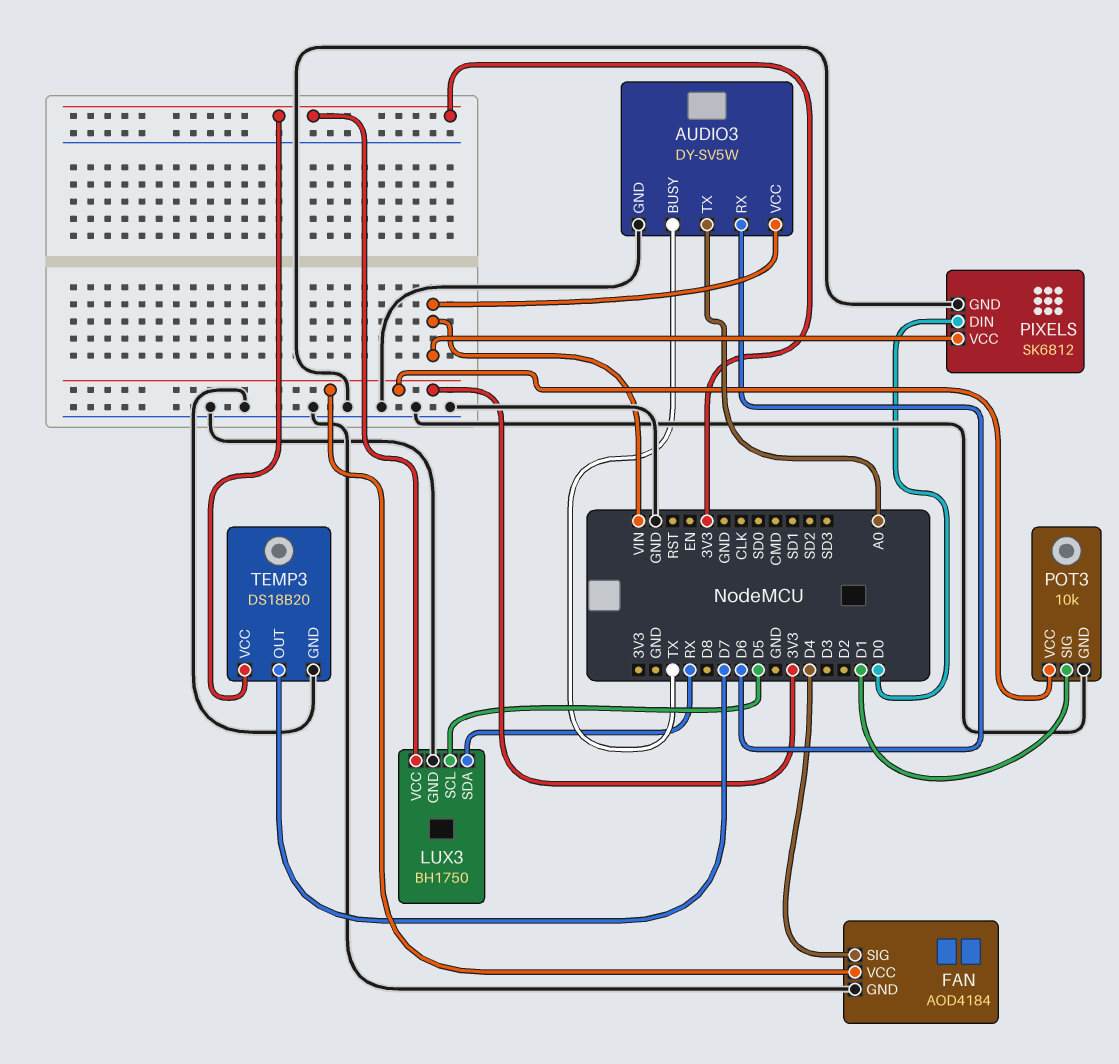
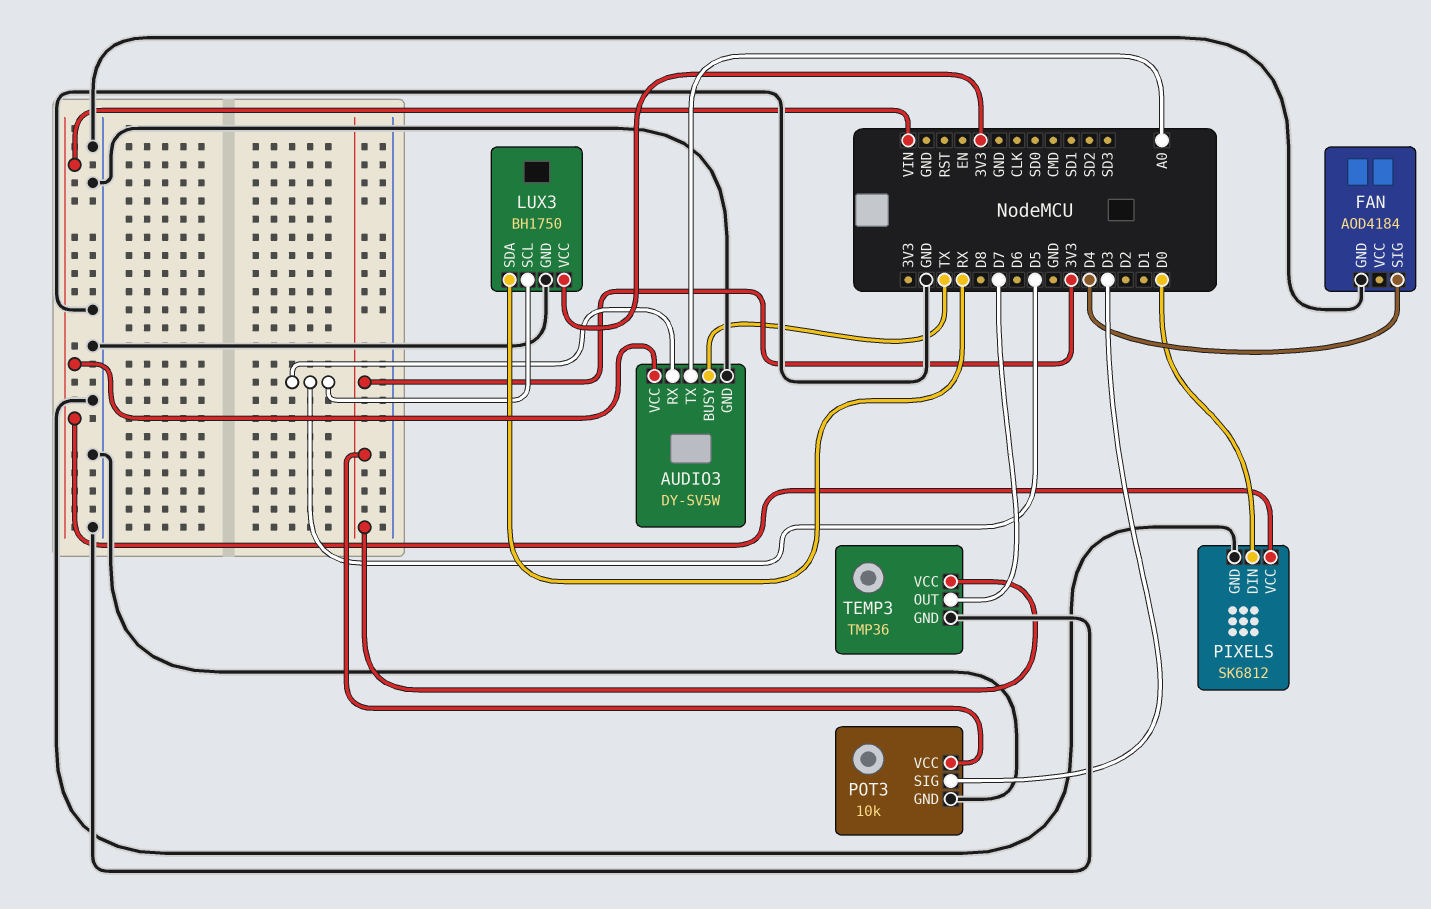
AUDIO3 pin RX: D6 -> D5
FAN pin VCC: 3V3 -> none
POT3 pin SIG: D1 -> D3
TEMP3: DS18B20 -> TMP36

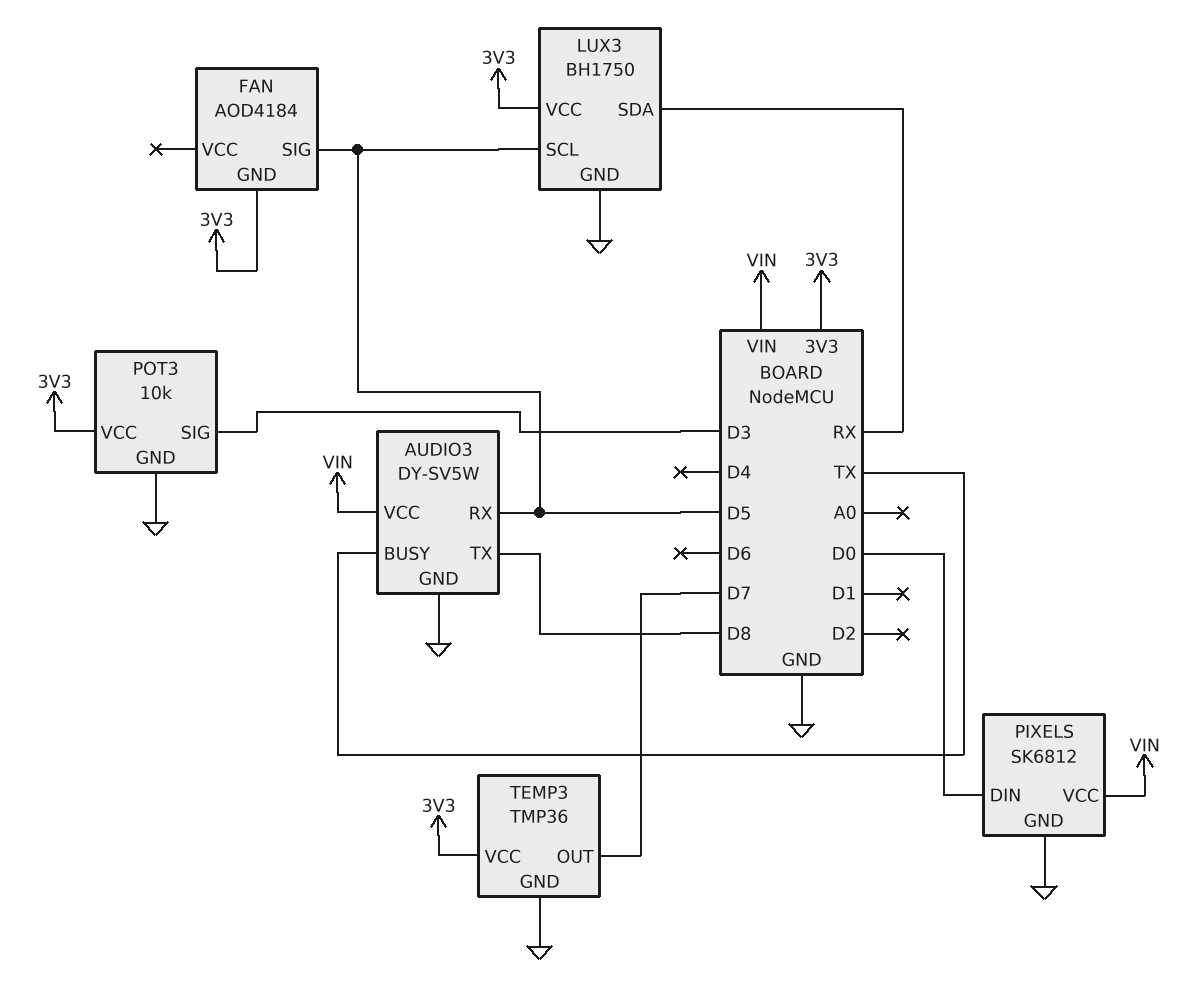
AUDIO3 pin TX: A0 -> D8
FAN pin GND: GND -> 3V3
FAN pin SIG: D4 -> D5

